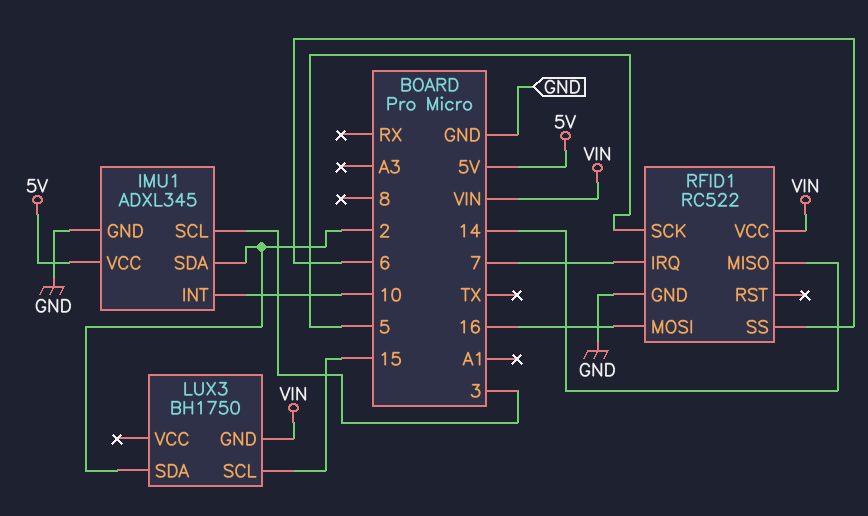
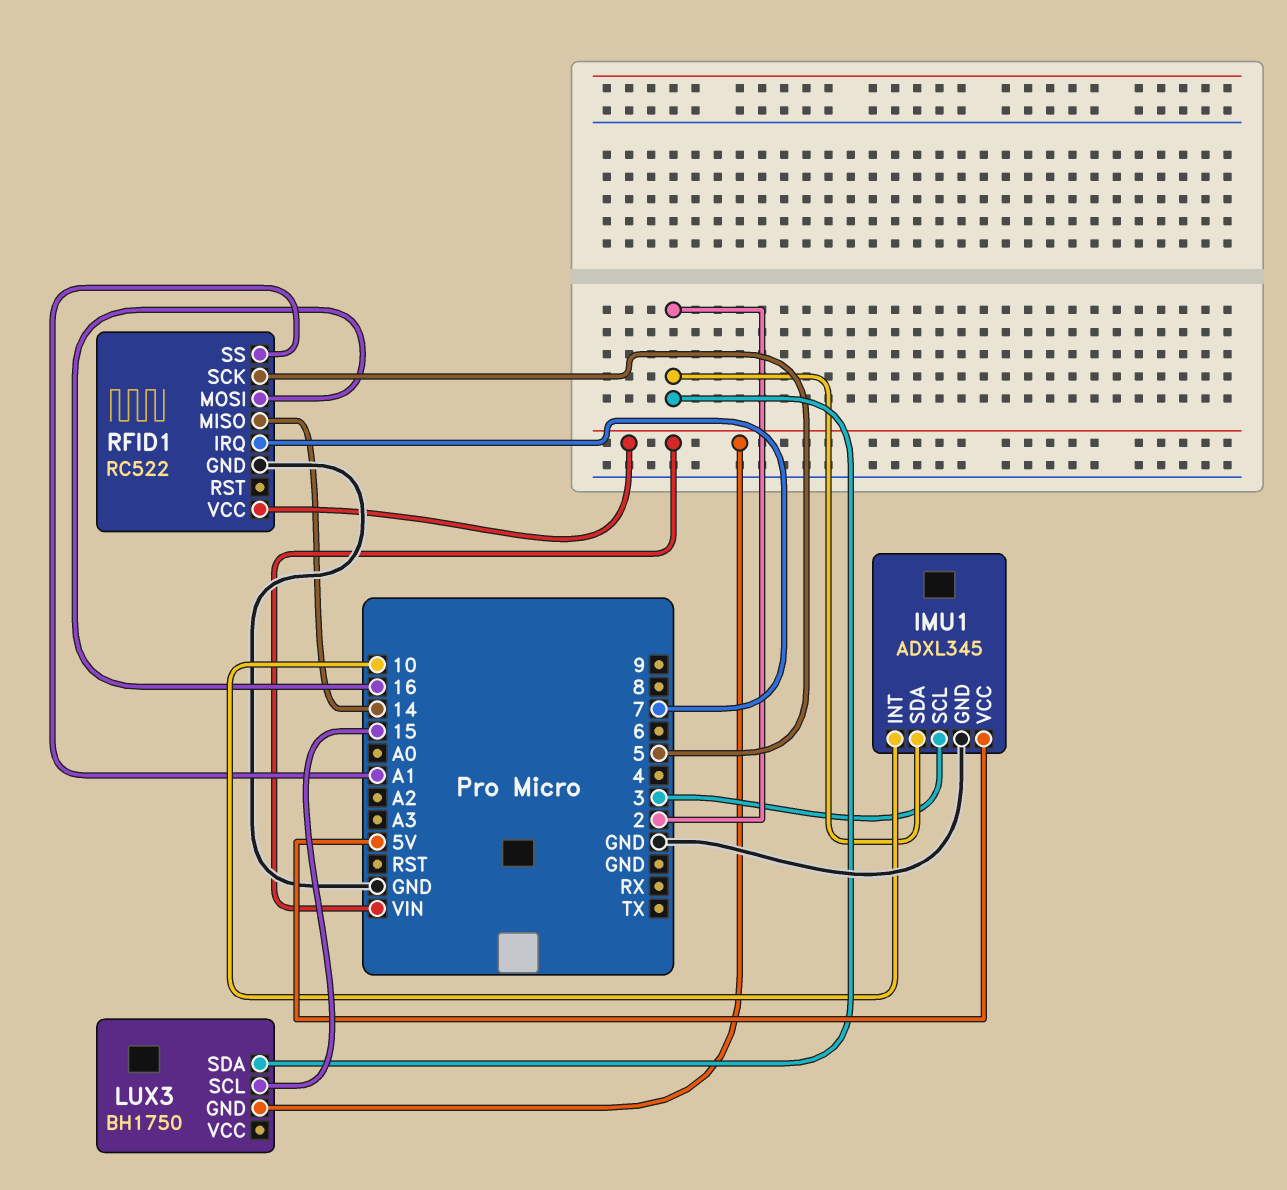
RFID1 pin SS: 6 -> A1

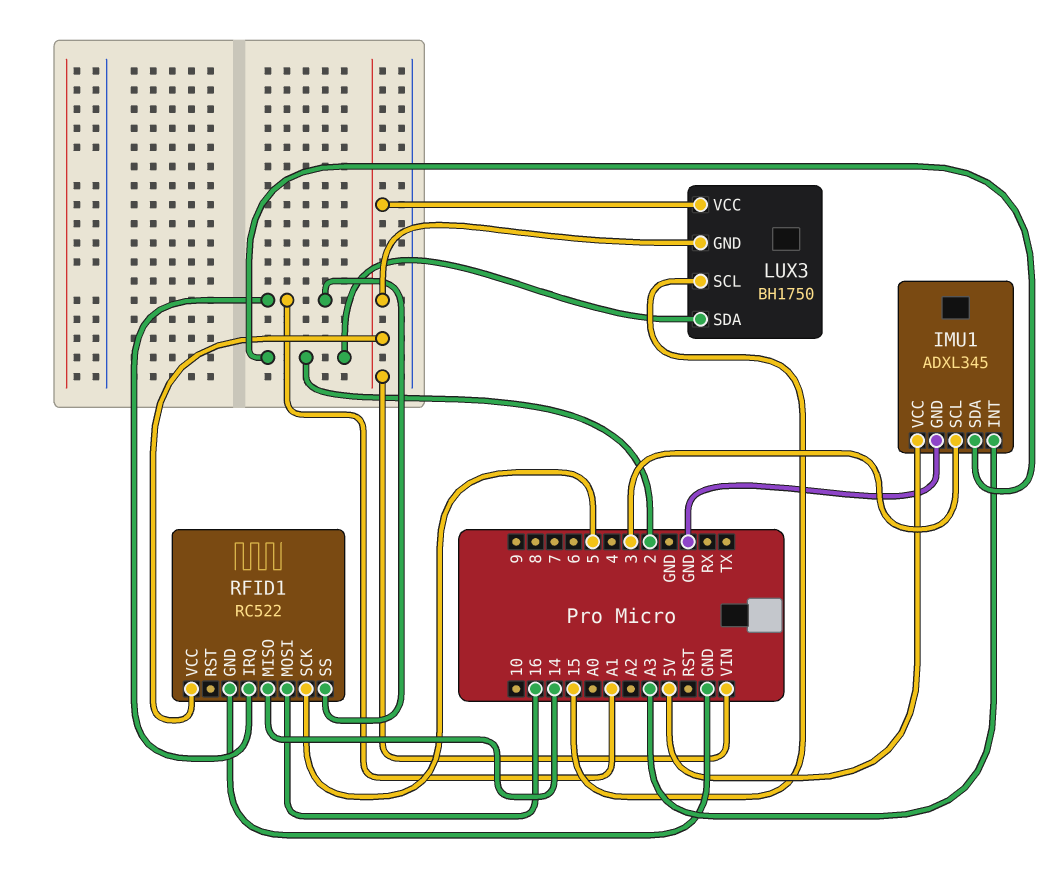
IMU1 pin INT: 10 -> A3
LUX3 pin VCC: none -> VIN
RFID1 pin IRQ: 7 -> A1

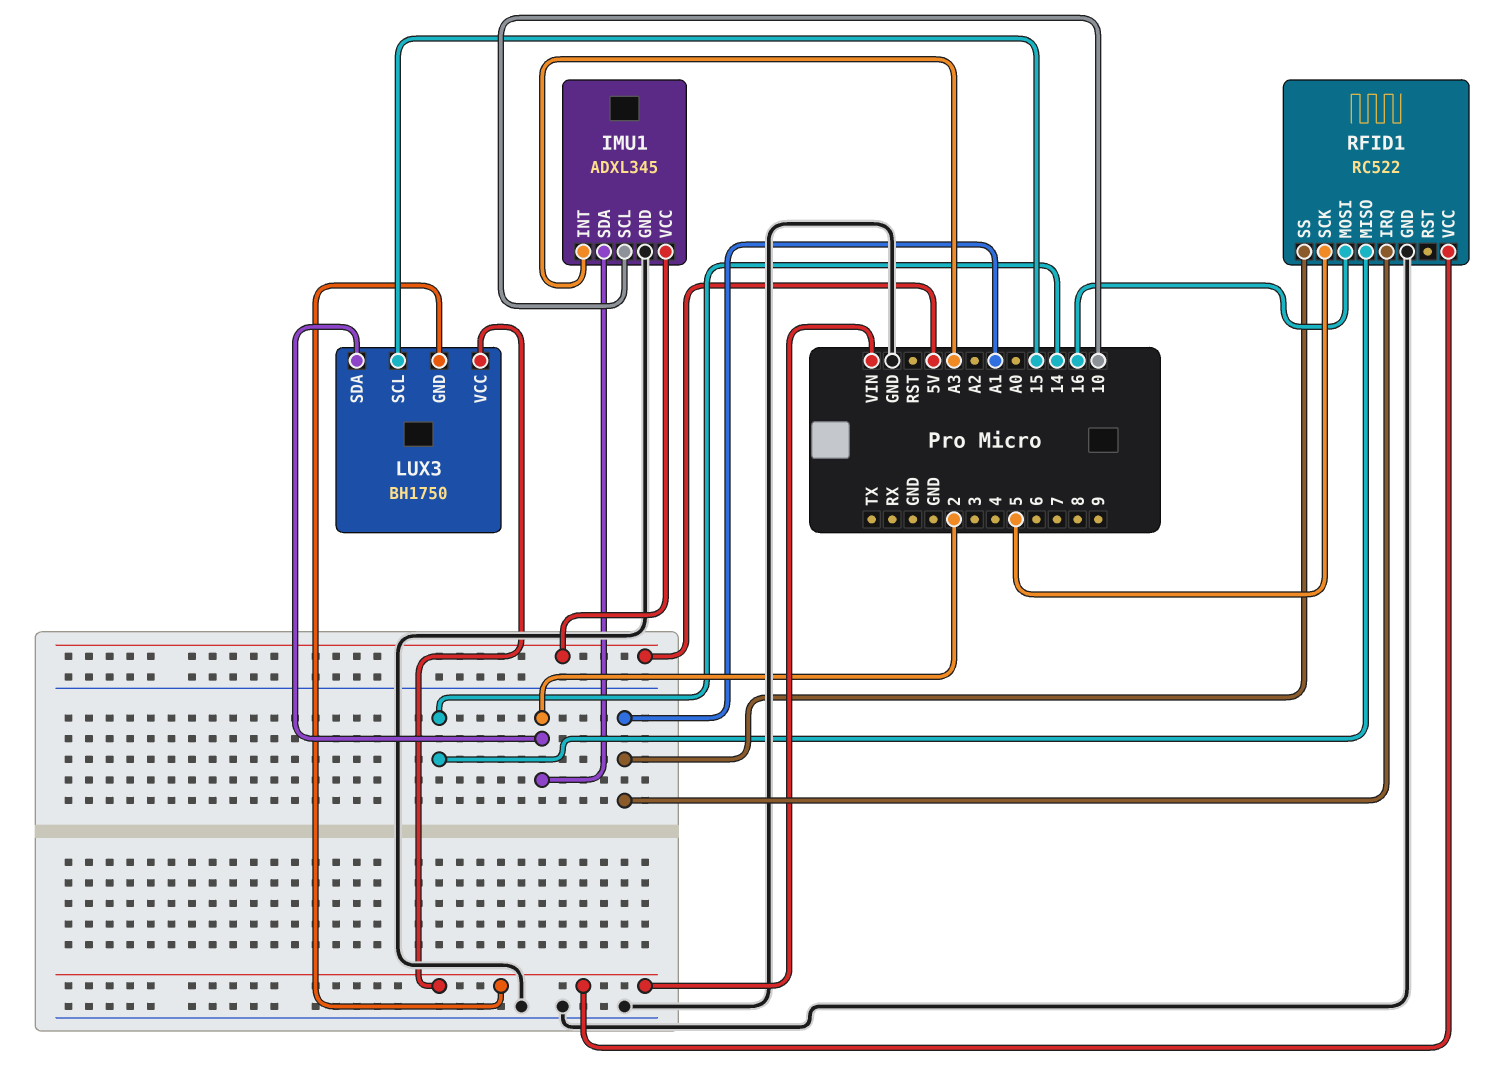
IMU1 pin SCL: 3 -> 10

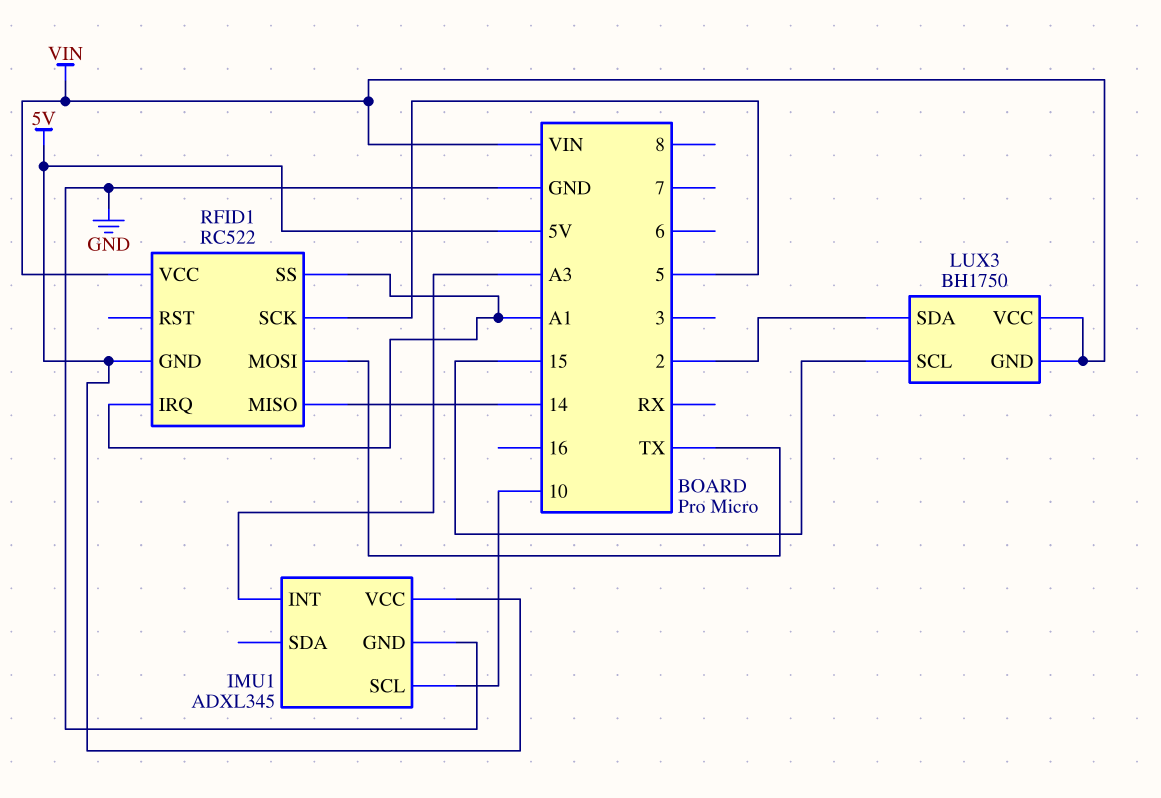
IMU1 pin SDA: 2 -> none
RFID1 pin GND: GND -> 5V
RFID1 pin MOSI: 16 -> TX

